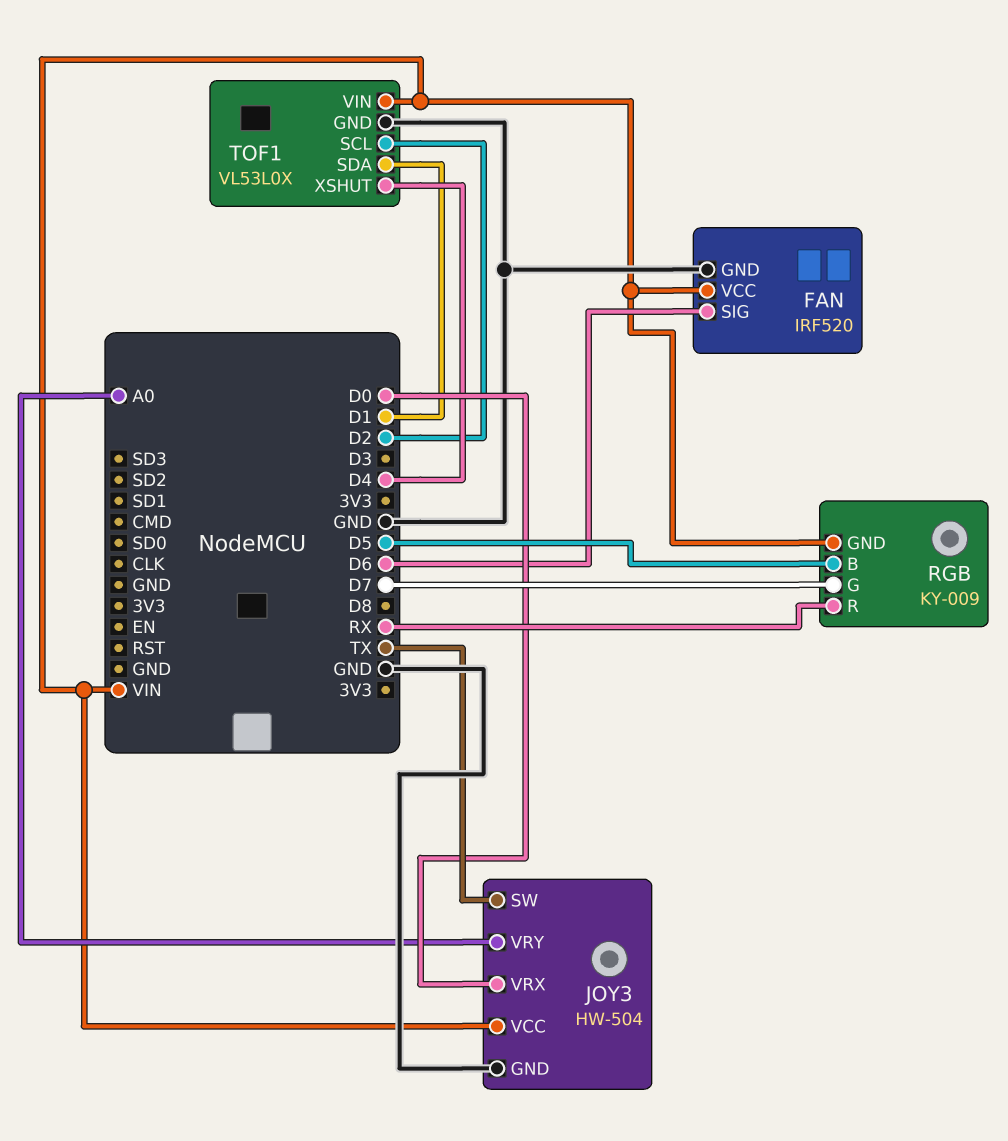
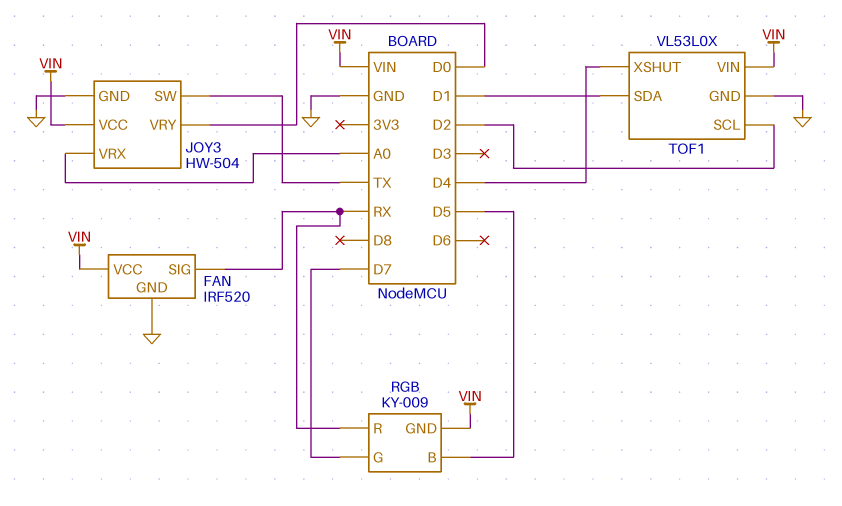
FAN pin SIG: D6 -> RX
JOY3 pin VRX: D0 -> A0
JOY3 pin VRY: A0 -> D0

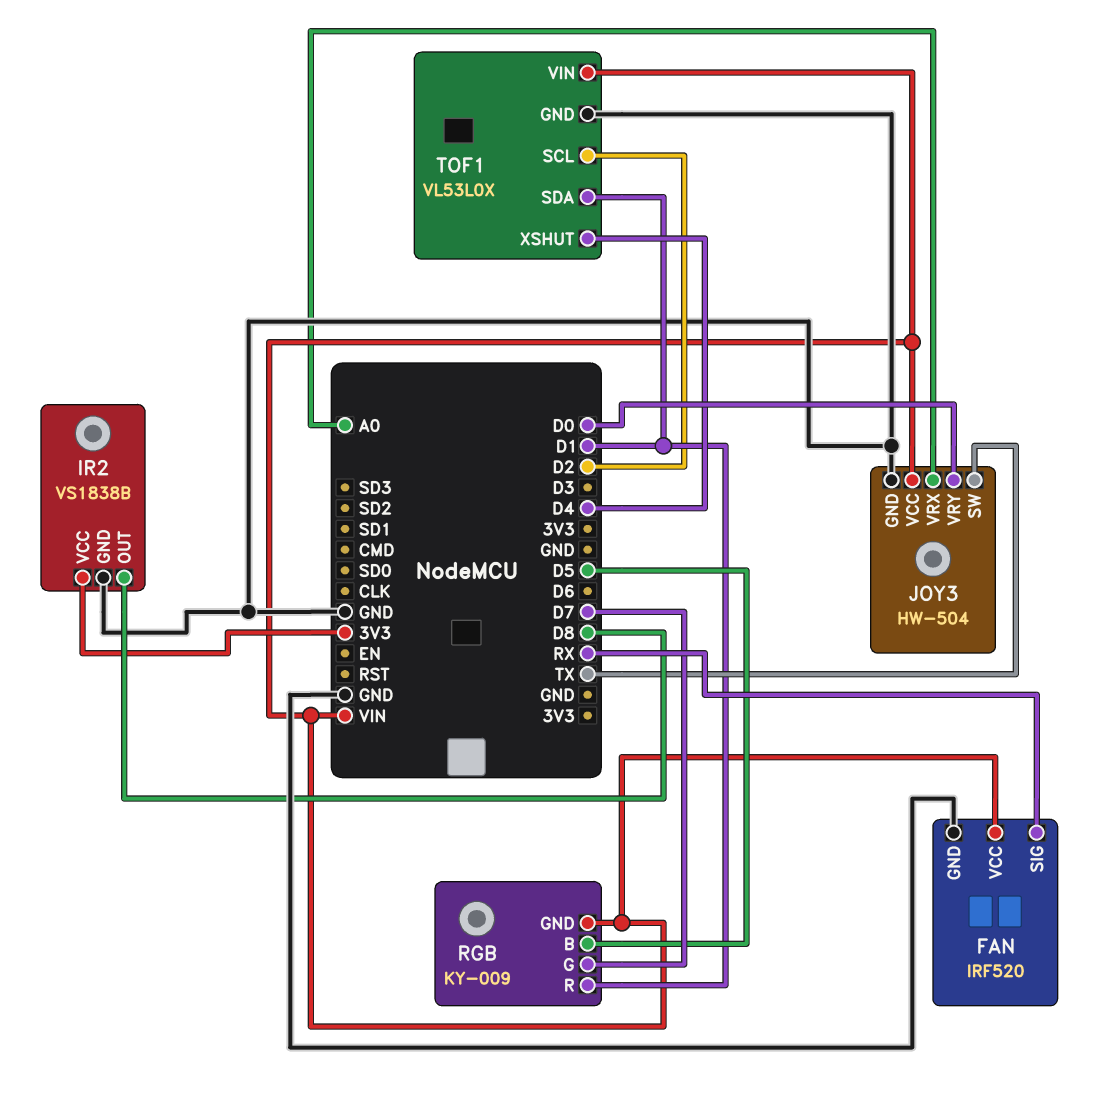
IR2: none -> VS1838B
IR2 pin GND: none -> GND
IR2 pin OUT: none -> D8
IR2 pin VCC: none -> 3V3
RGB pin R: RX -> D1

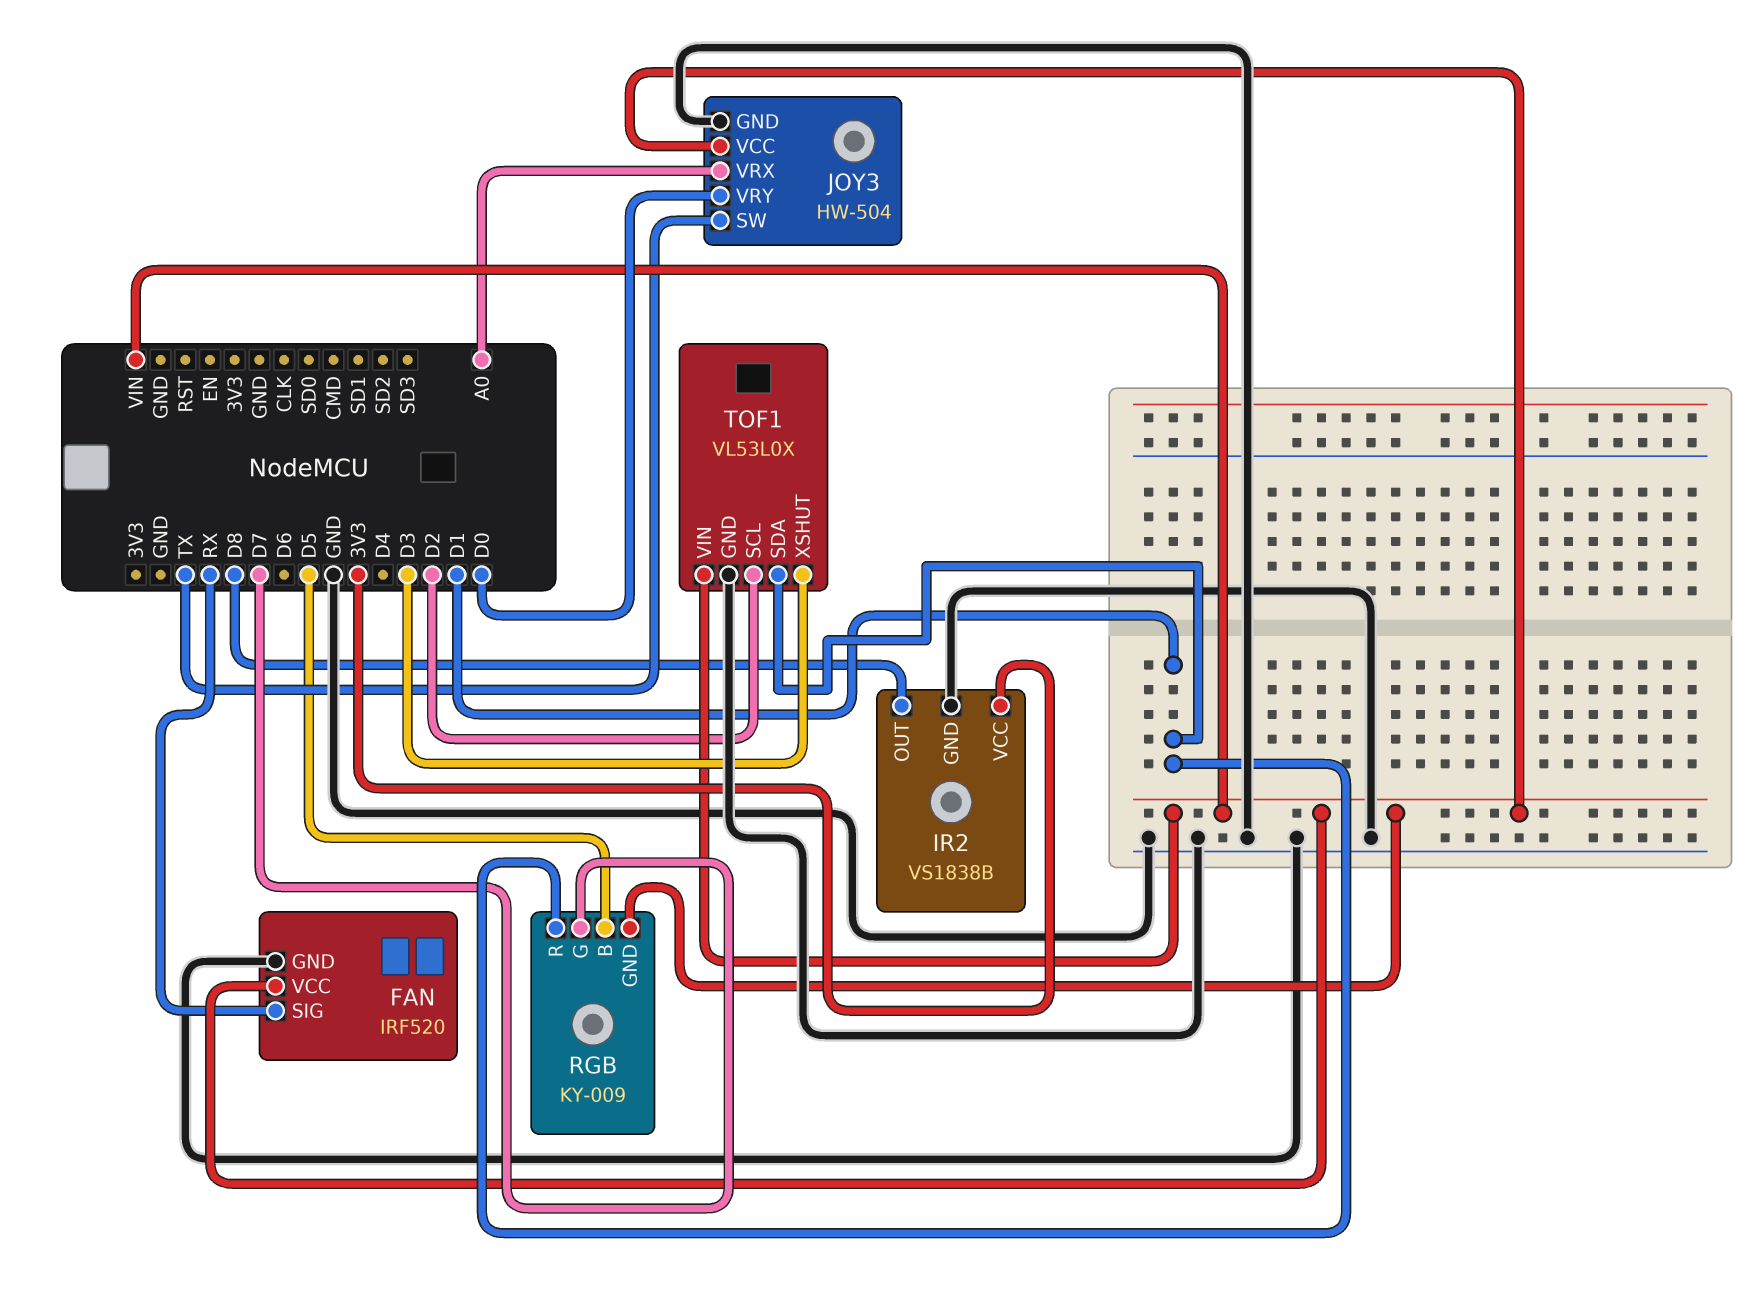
TOF1 pin XSHUT: D4 -> D3

